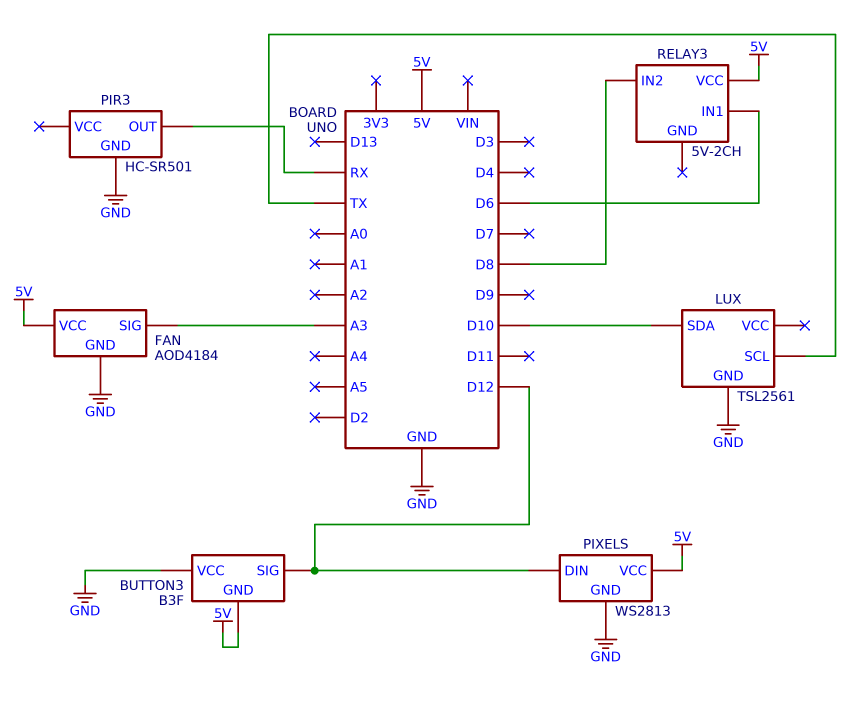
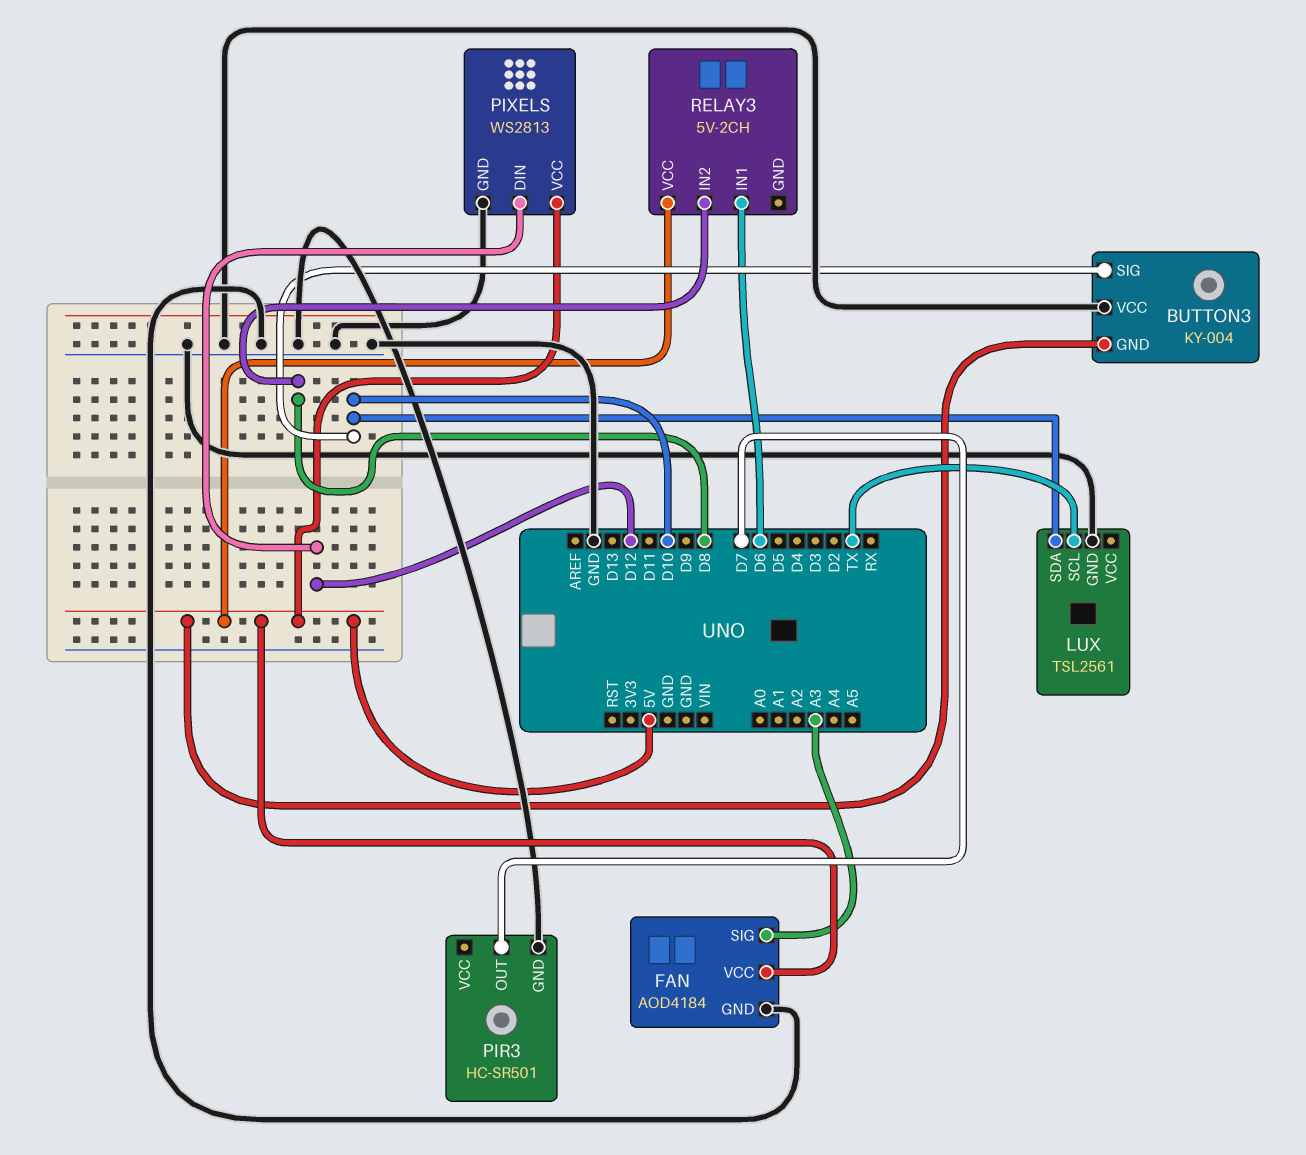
BUTTON3: B3F -> KY-004
BUTTON3 pin SIG: D12 -> D10
PIR3 pin OUT: RX -> D7

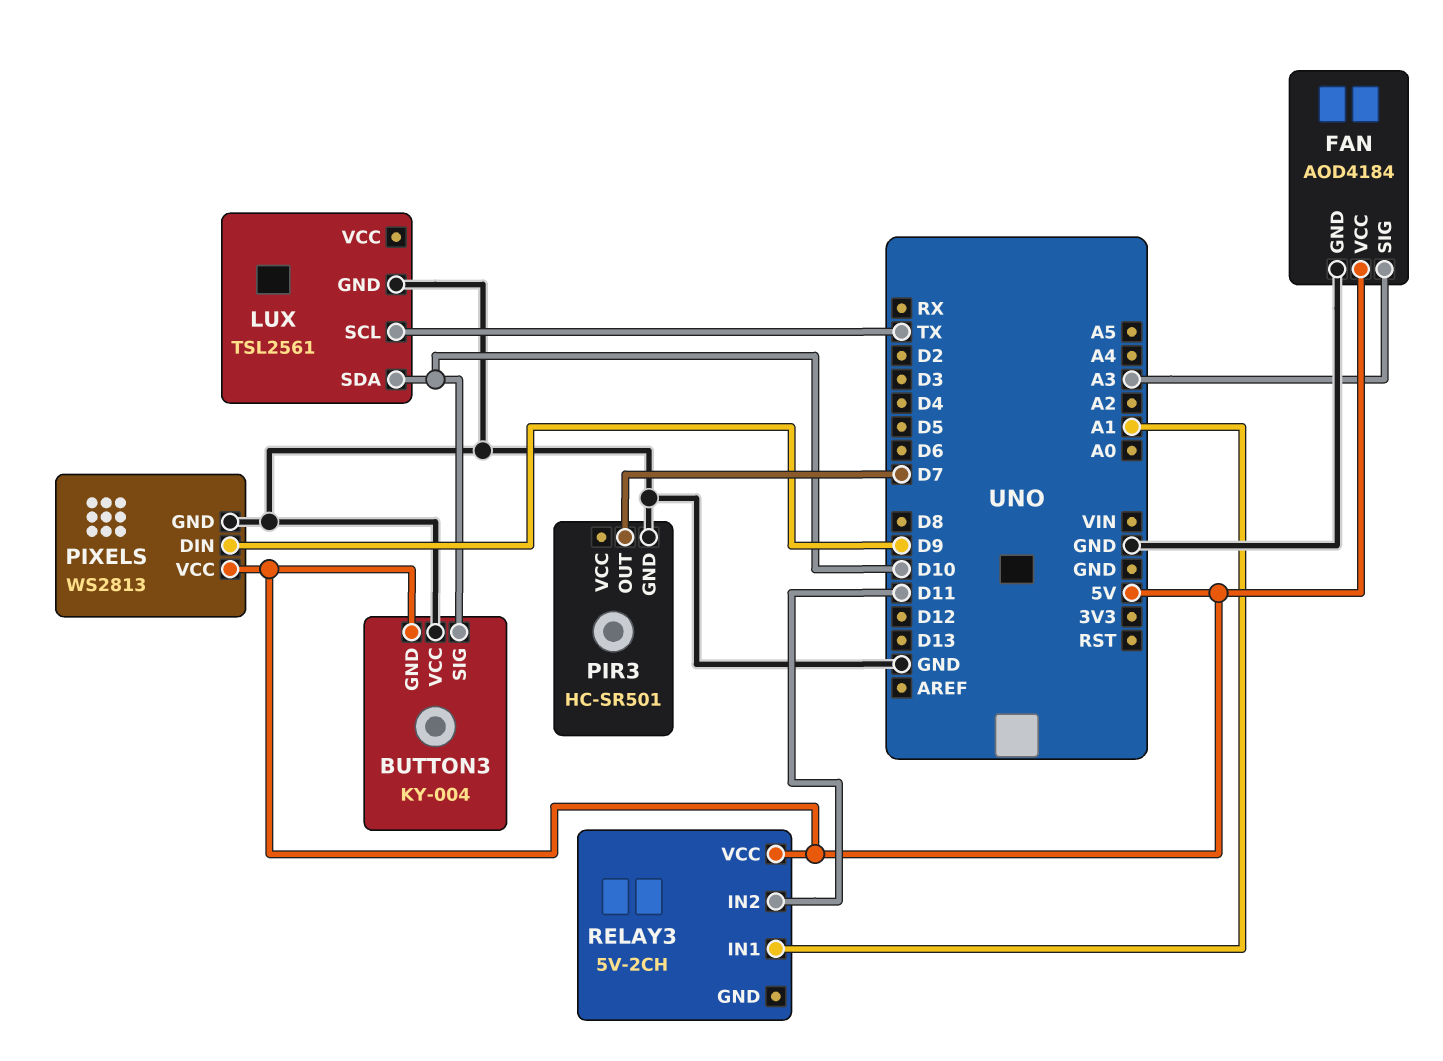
PIXELS pin DIN: D12 -> D9
RELAY3 pin IN1: D6 -> A1
RELAY3 pin IN2: D8 -> D11

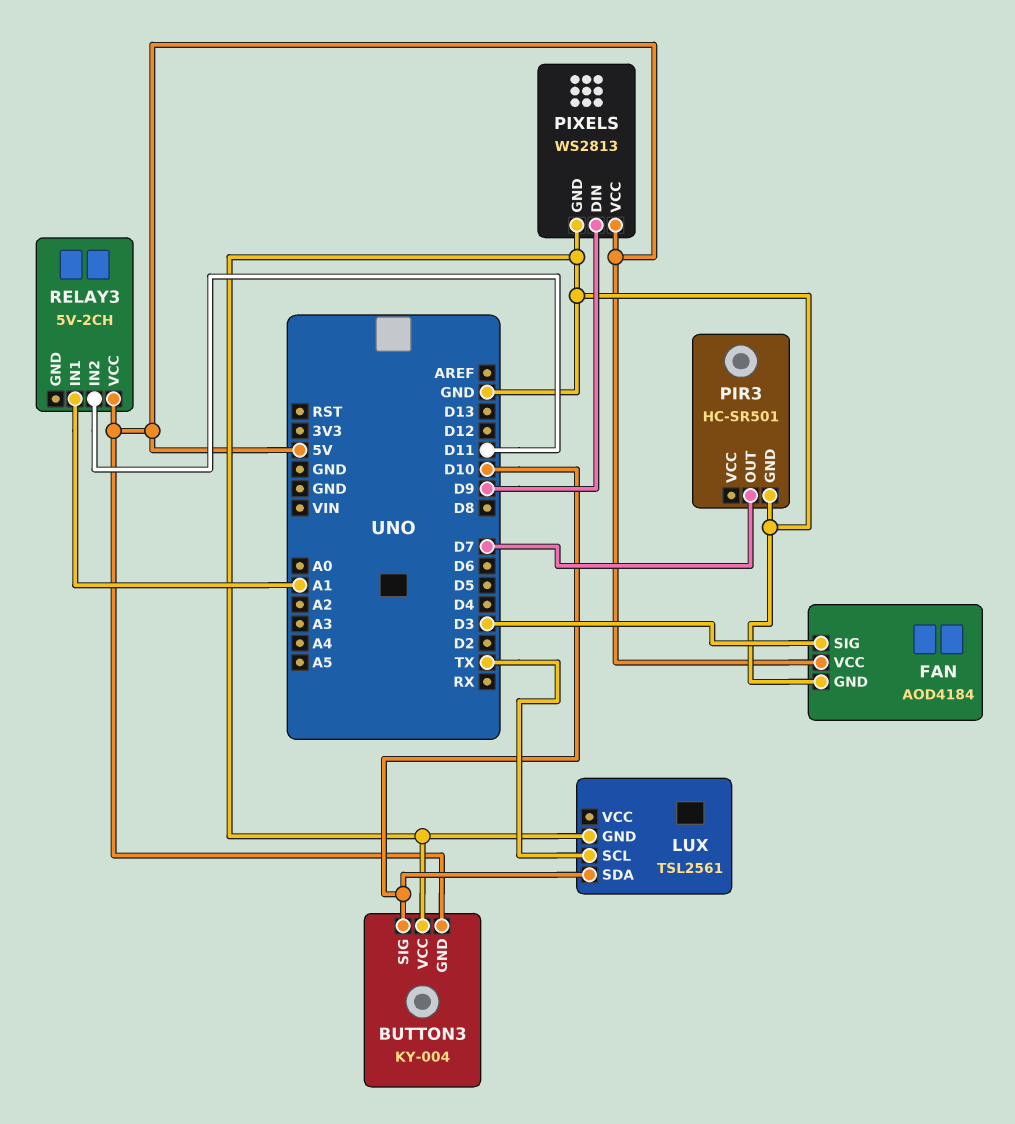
FAN pin SIG: A3 -> D3

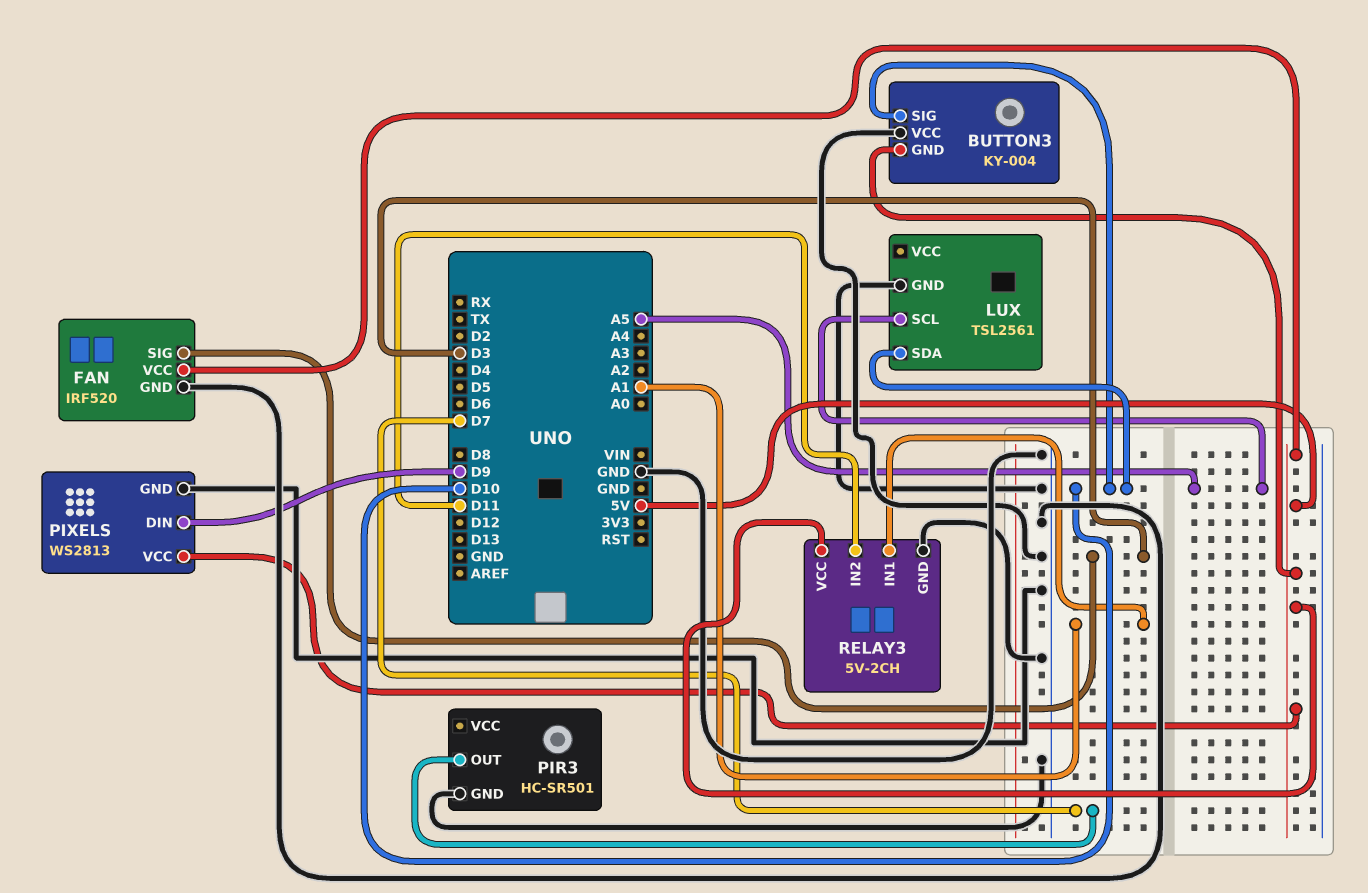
FAN: AOD4184 -> IRF520
LUX pin SCL: TX -> A5
RELAY3 pin GND: none -> GND

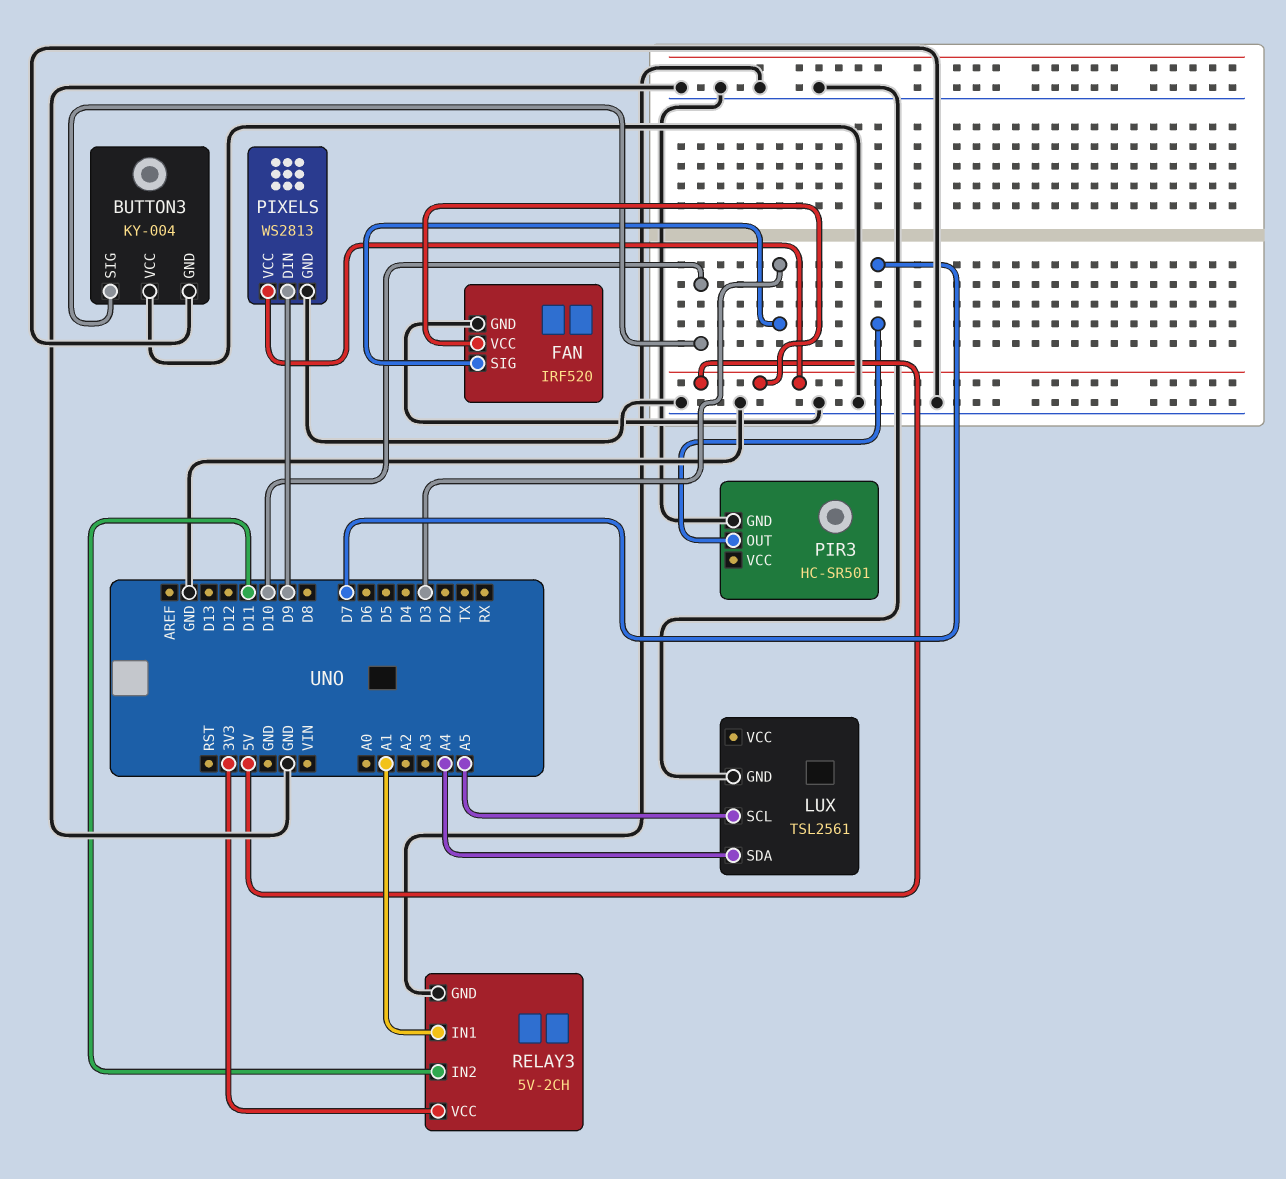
BUTTON3 pin GND: 5V -> GND
LUX pin SDA: D10 -> A4
RELAY3 pin VCC: 5V -> 3V3

